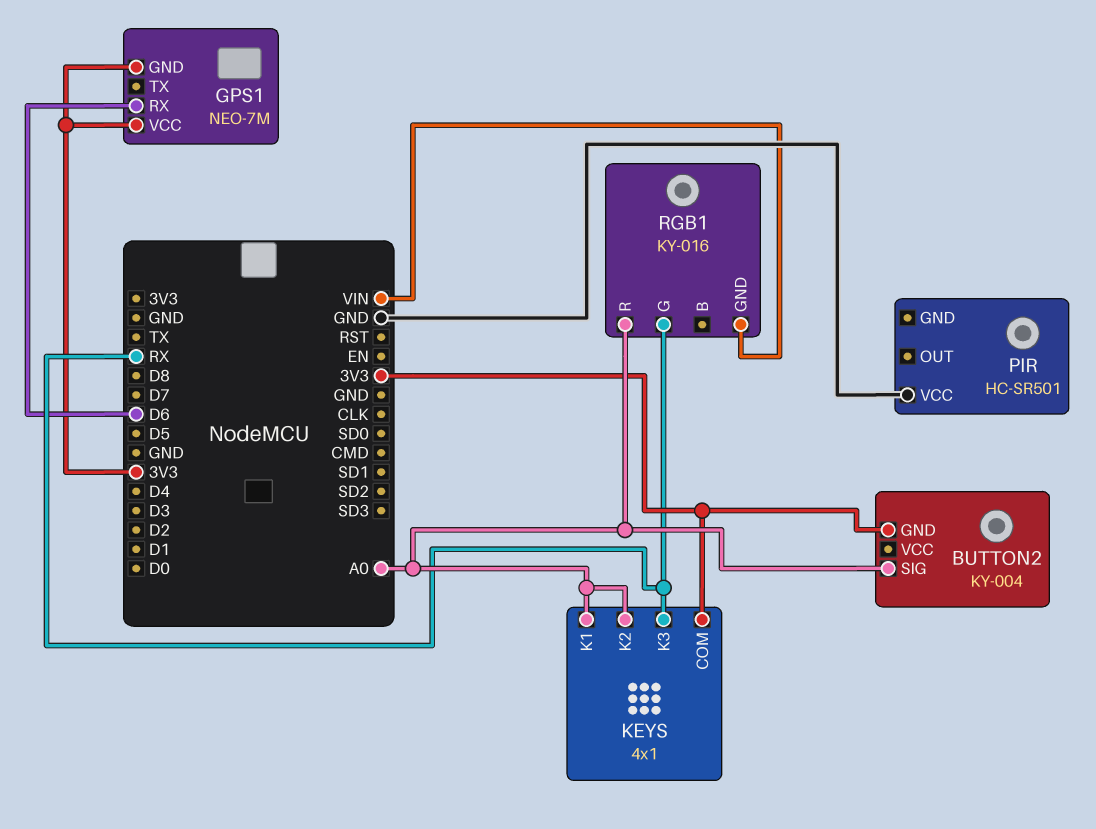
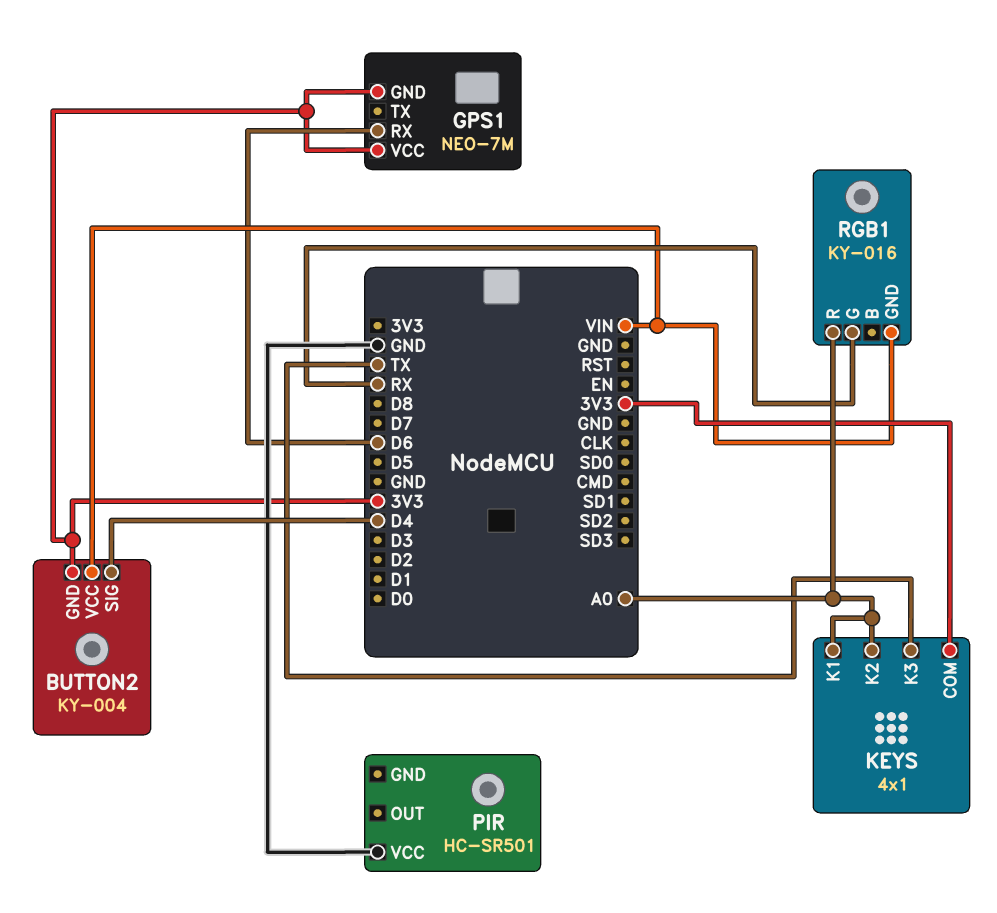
BUTTON2 pin SIG: A0 -> D4
BUTTON2 pin VCC: none -> VIN
KEYS pin K3: RX -> TX

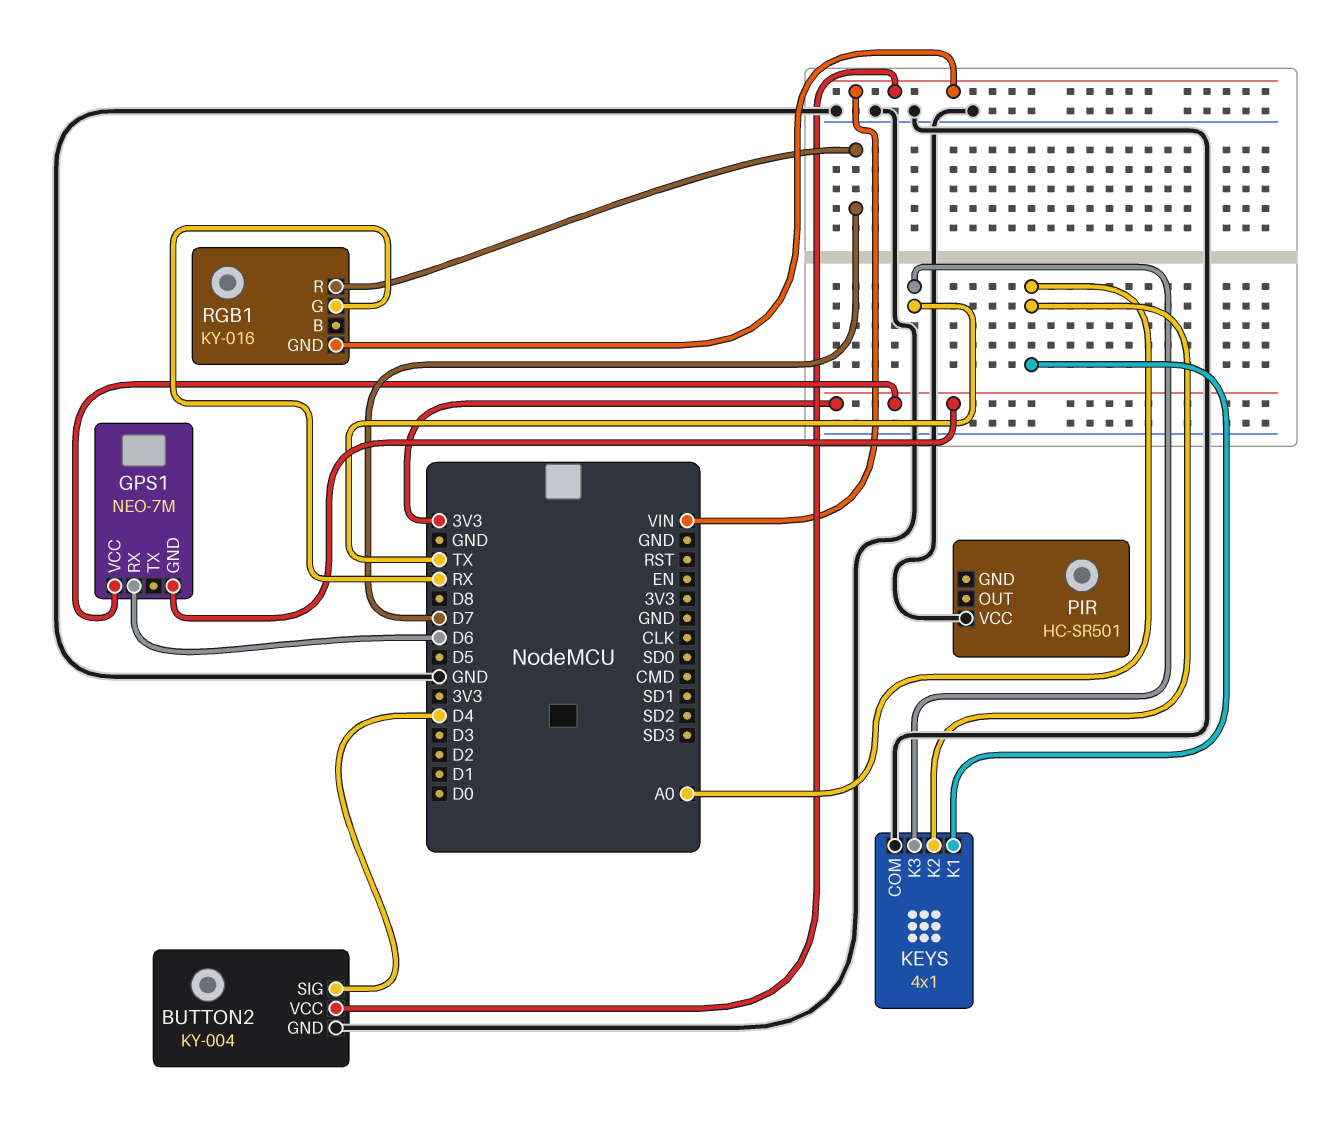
BUTTON2 pin GND: 3V3 -> GND
KEYS pin COM: 3V3 -> GND
RGB1 pin R: A0 -> D7

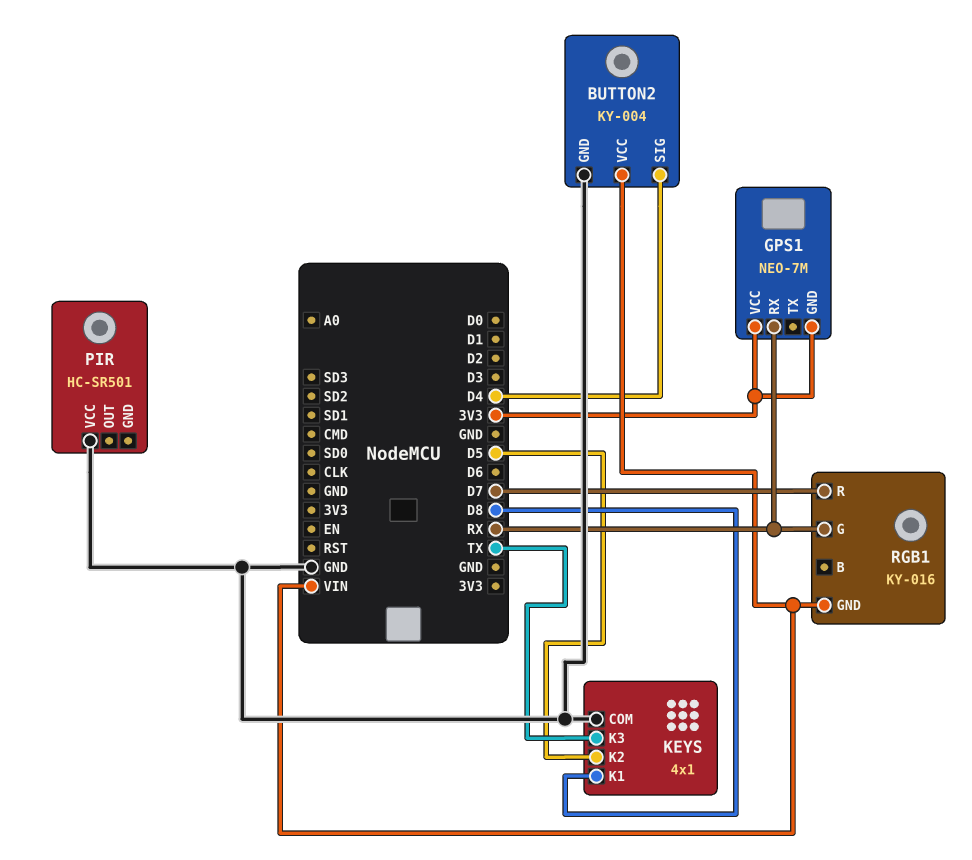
GPS1 pin RX: D6 -> RX
KEYS pin K1: A0 -> D8
KEYS pin K2: A0 -> D5

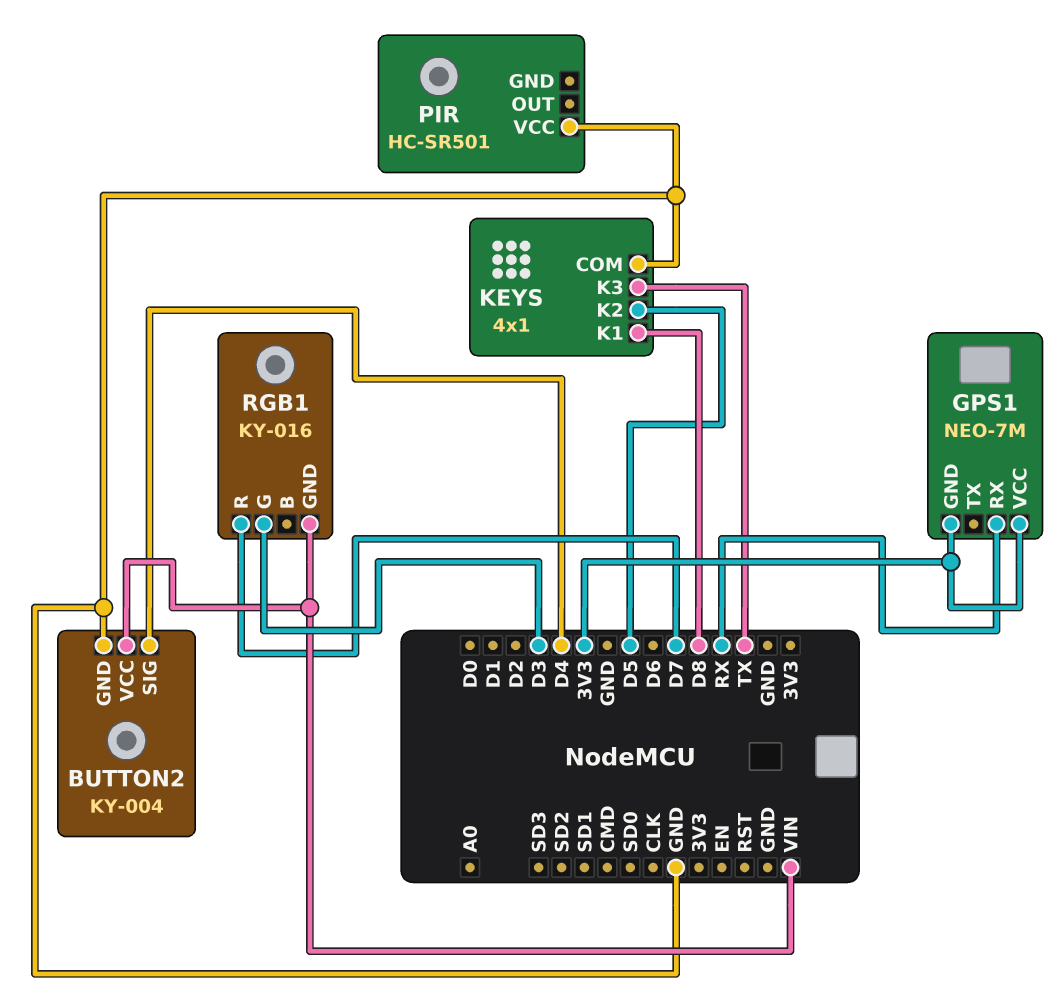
RGB1 pin G: RX -> D3

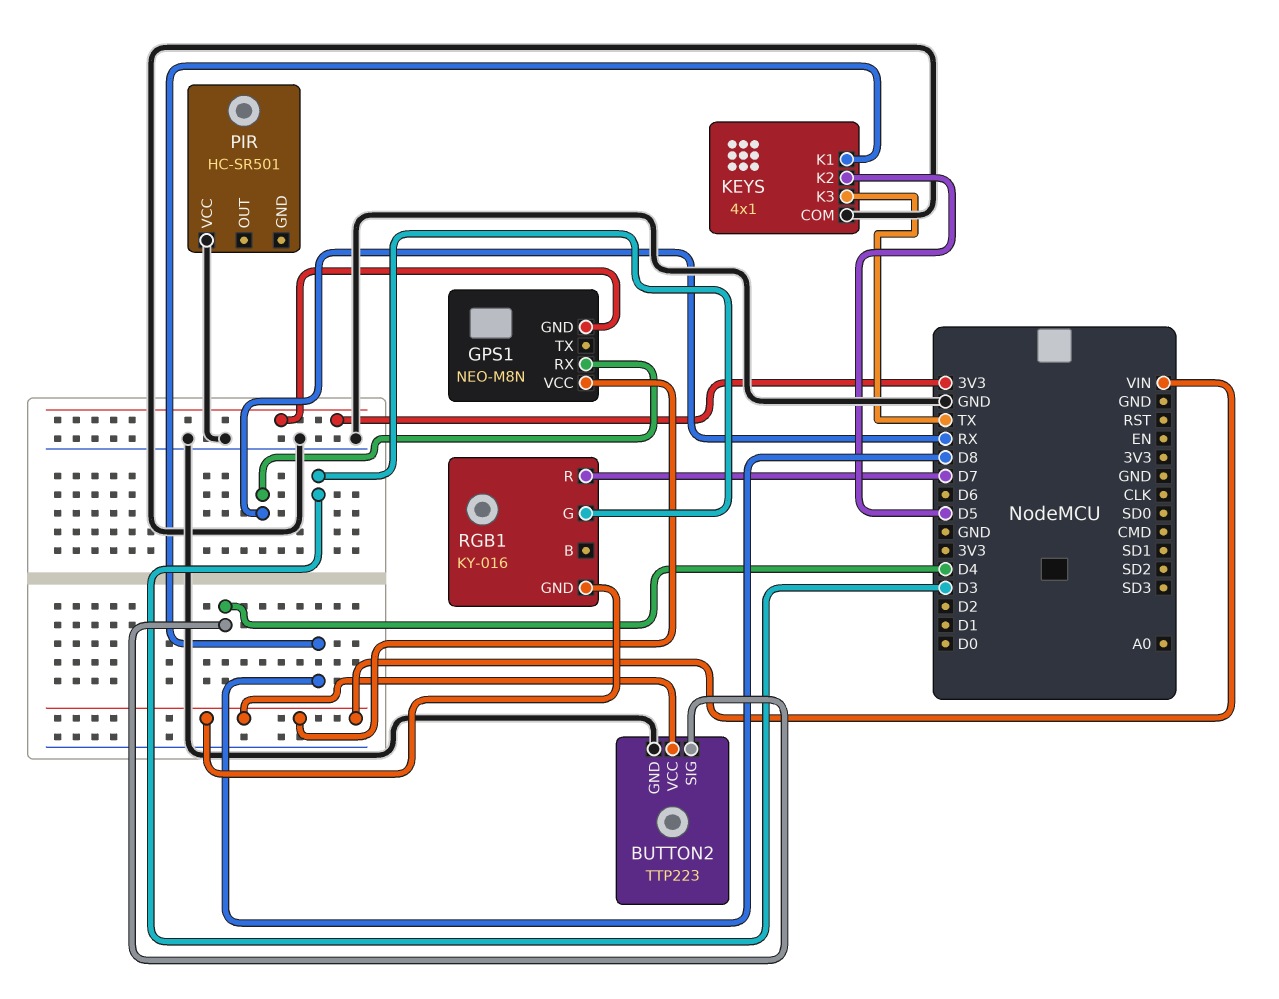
BUTTON2: KY-004 -> TTP223
GPS1: NEO-7M -> NEO-M8N
GPS1 pin VCC: 3V3 -> VIN

